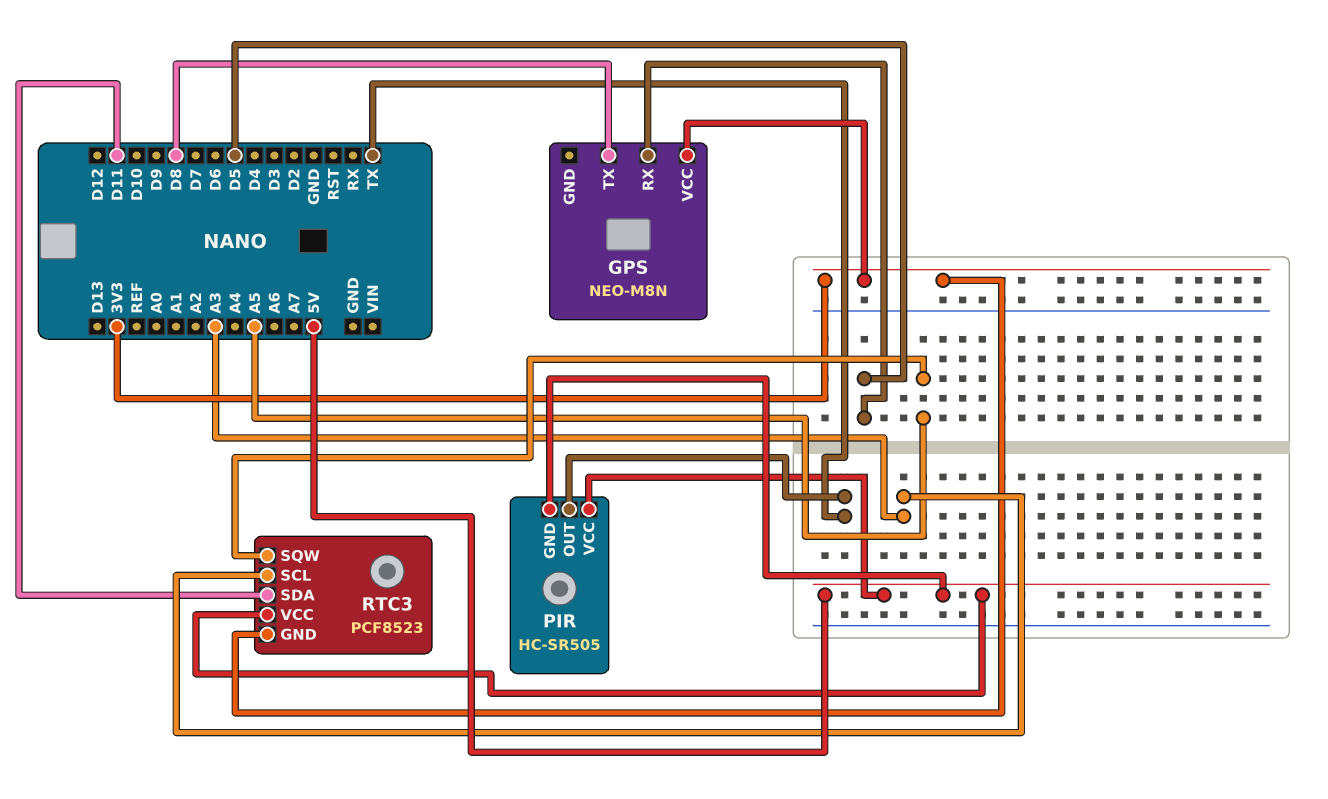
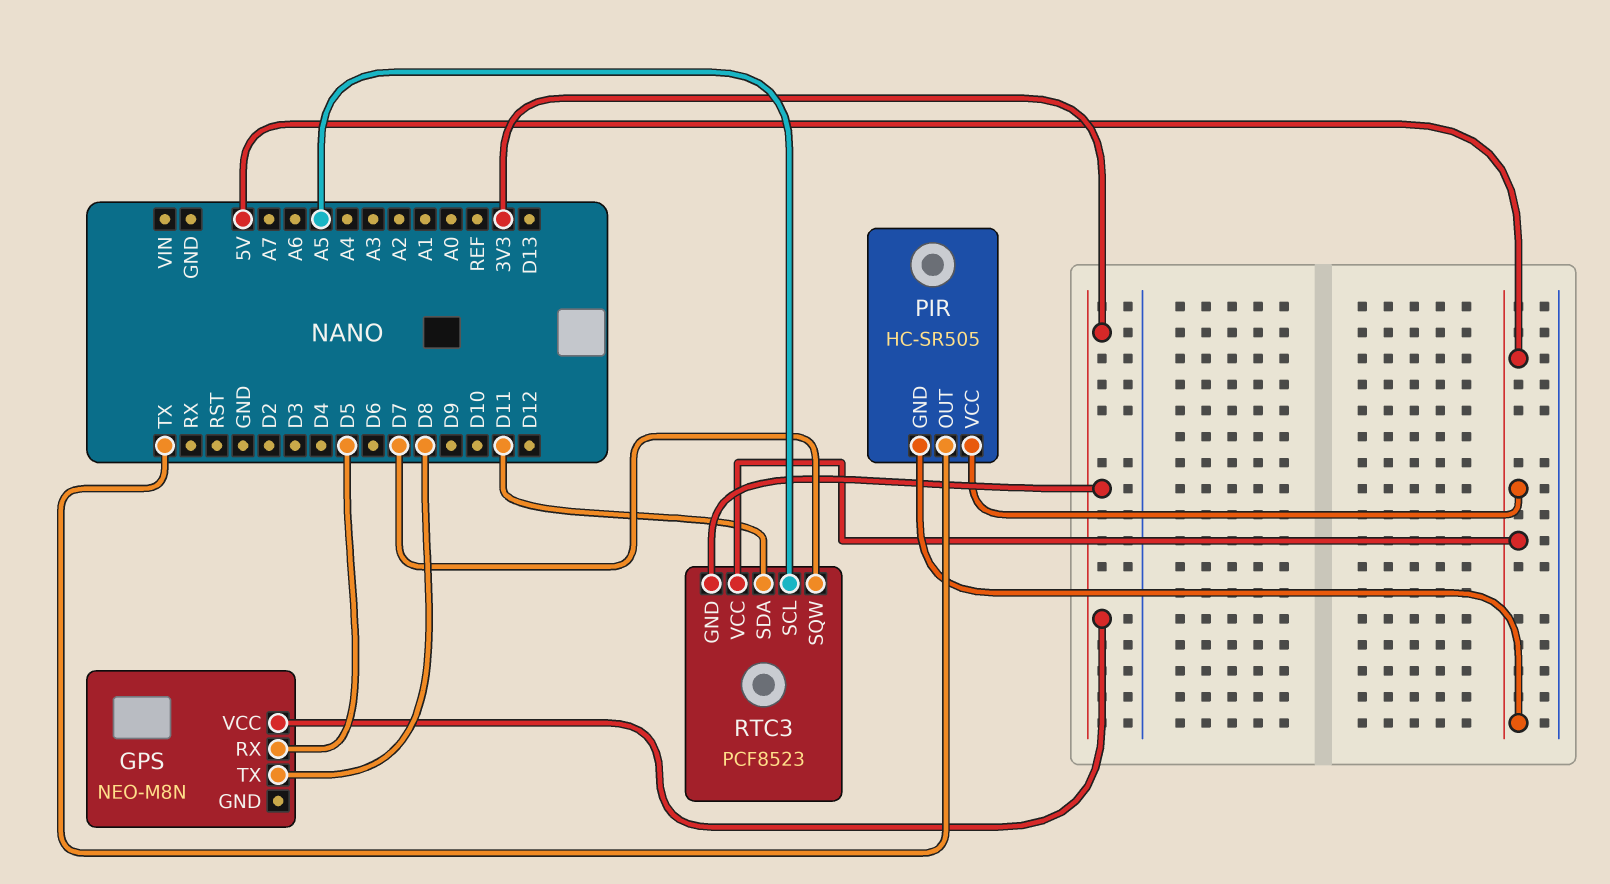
RTC3 pin SCL: A3 -> A5
RTC3 pin SQW: A5 -> D7

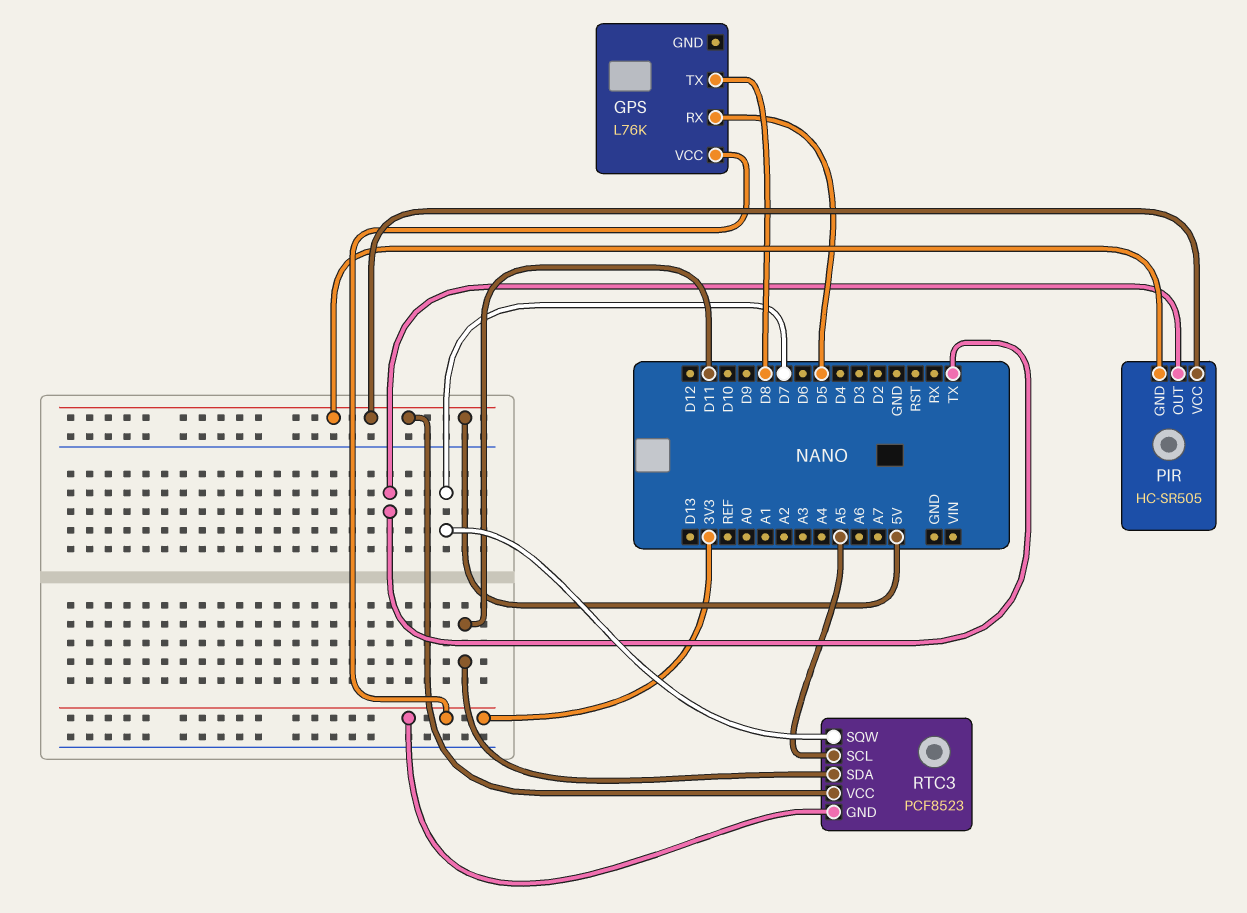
GPS: NEO-M8N -> L76K

